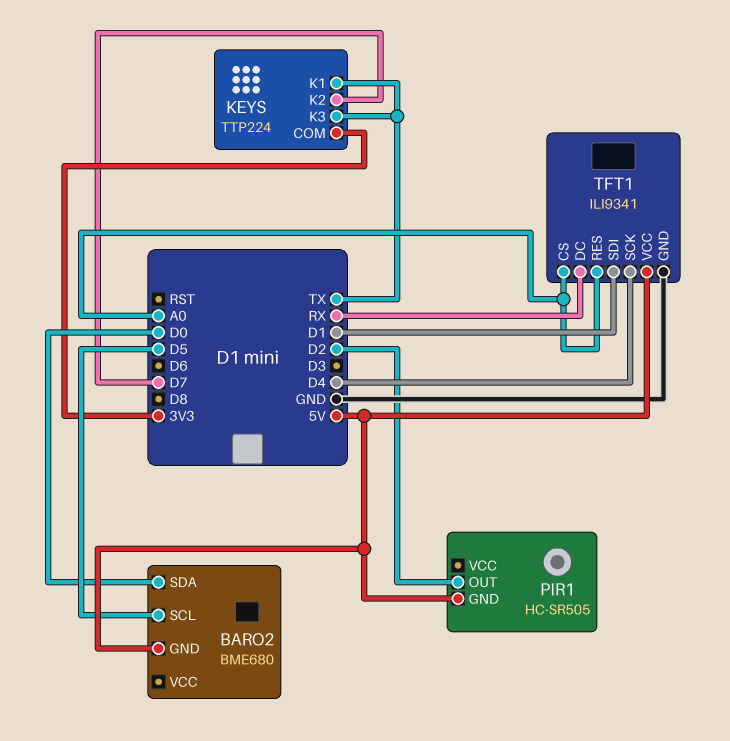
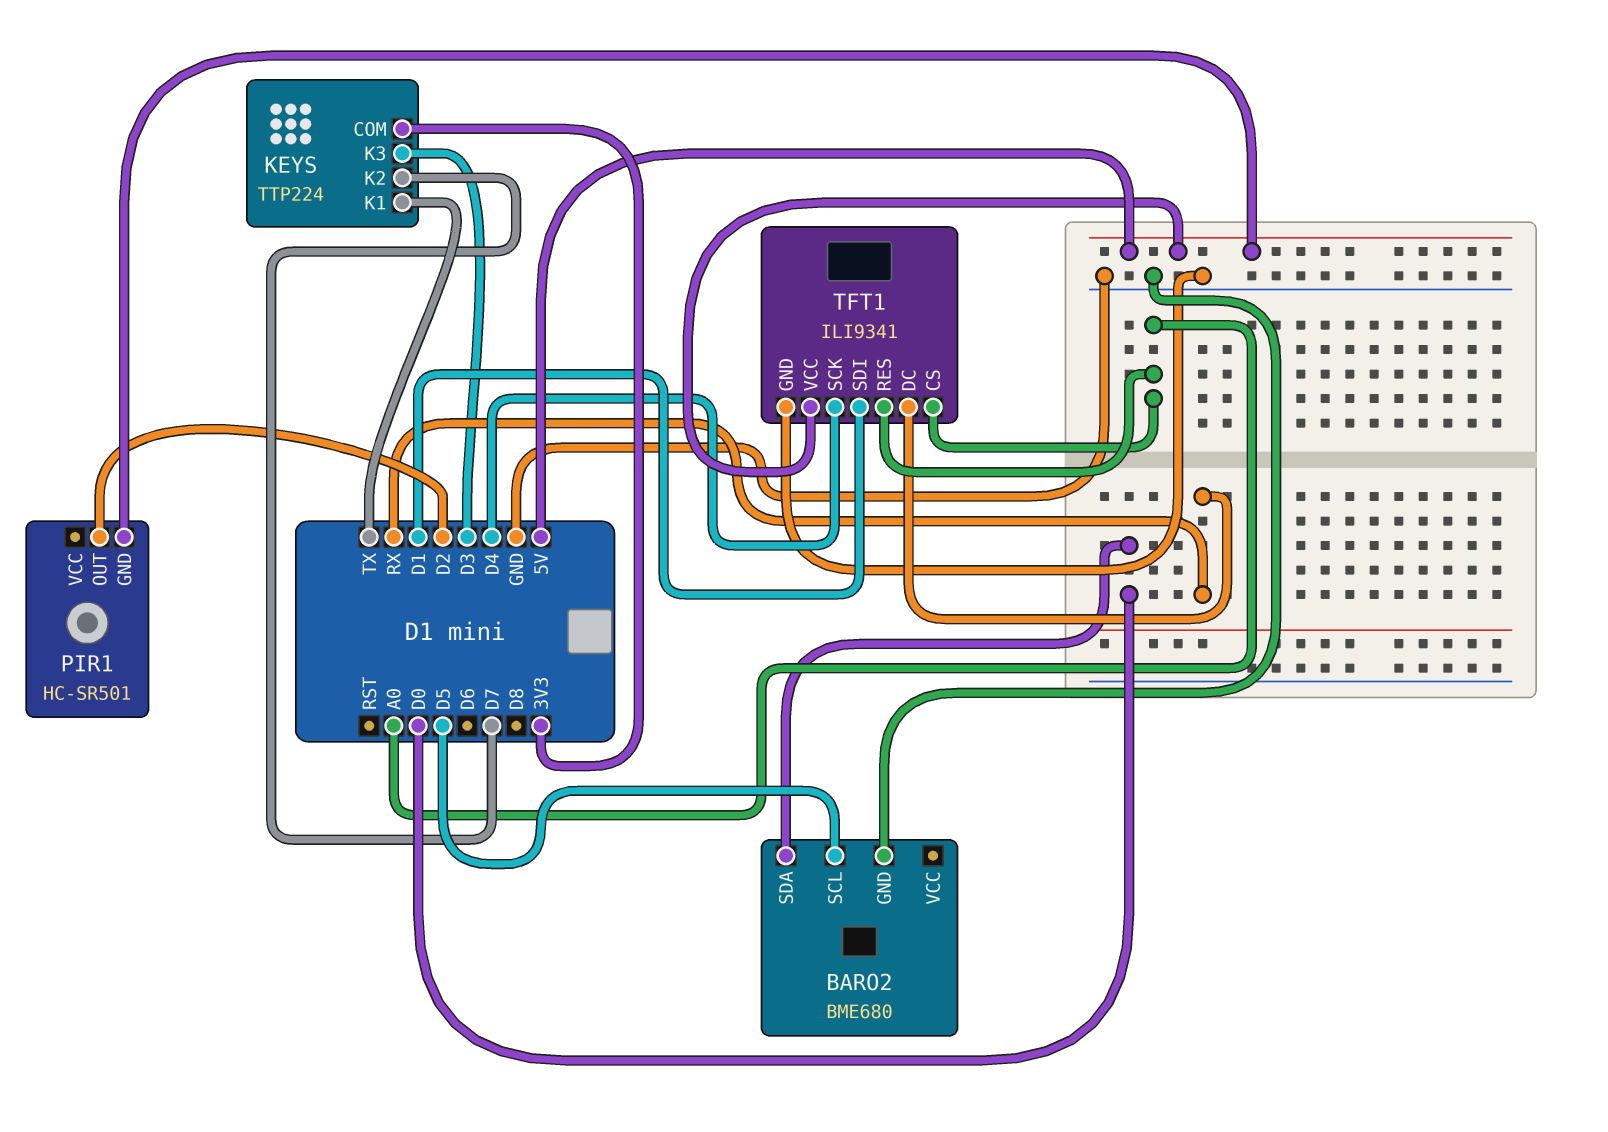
BARO2 pin GND: 5V -> GND
KEYS pin K3: TX -> D3
PIR1: HC-SR505 -> HC-SR501

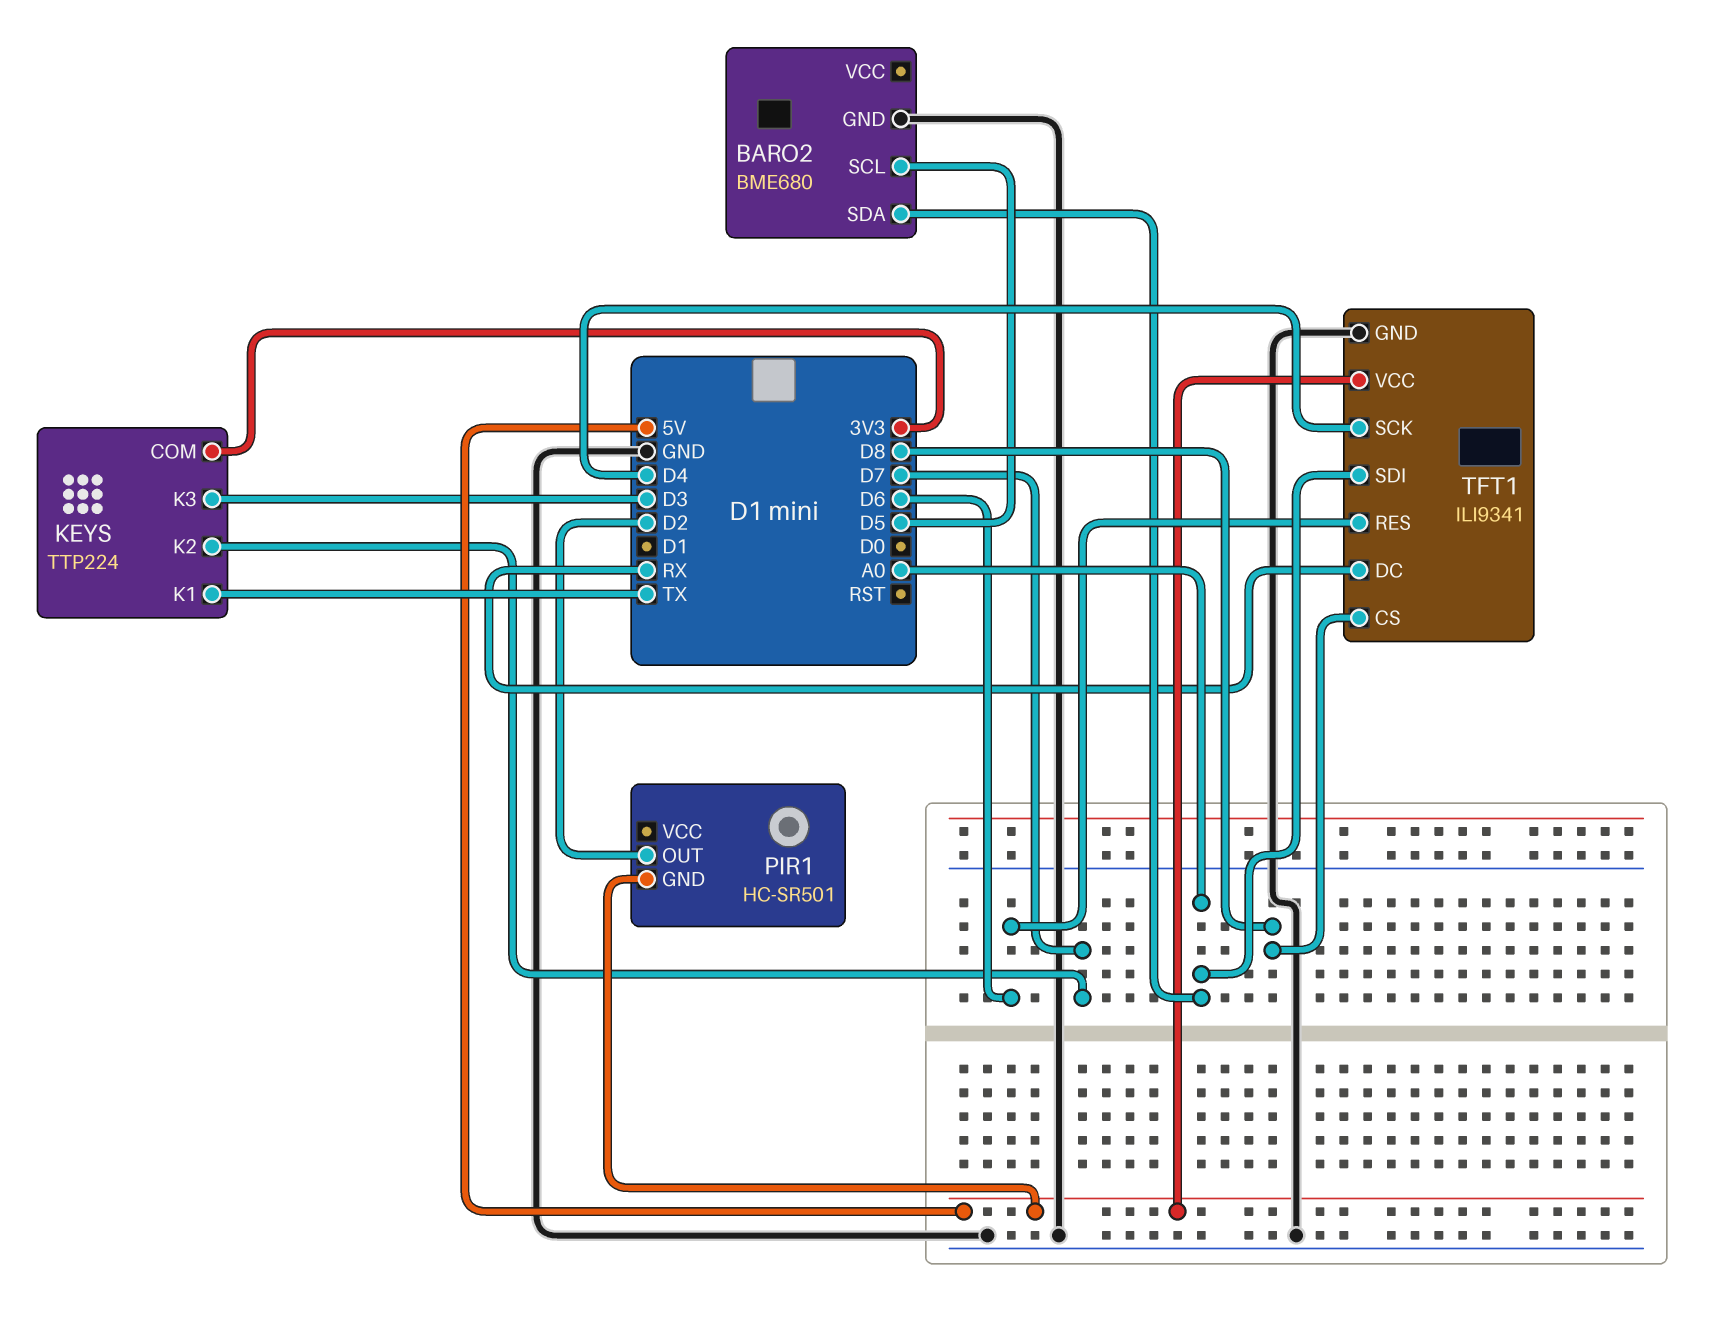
BARO2 pin SDA: D0 -> A0
TFT1 pin CS: A0 -> D8
TFT1 pin RES: A0 -> D6
TFT1 pin SDI: D1 -> A0

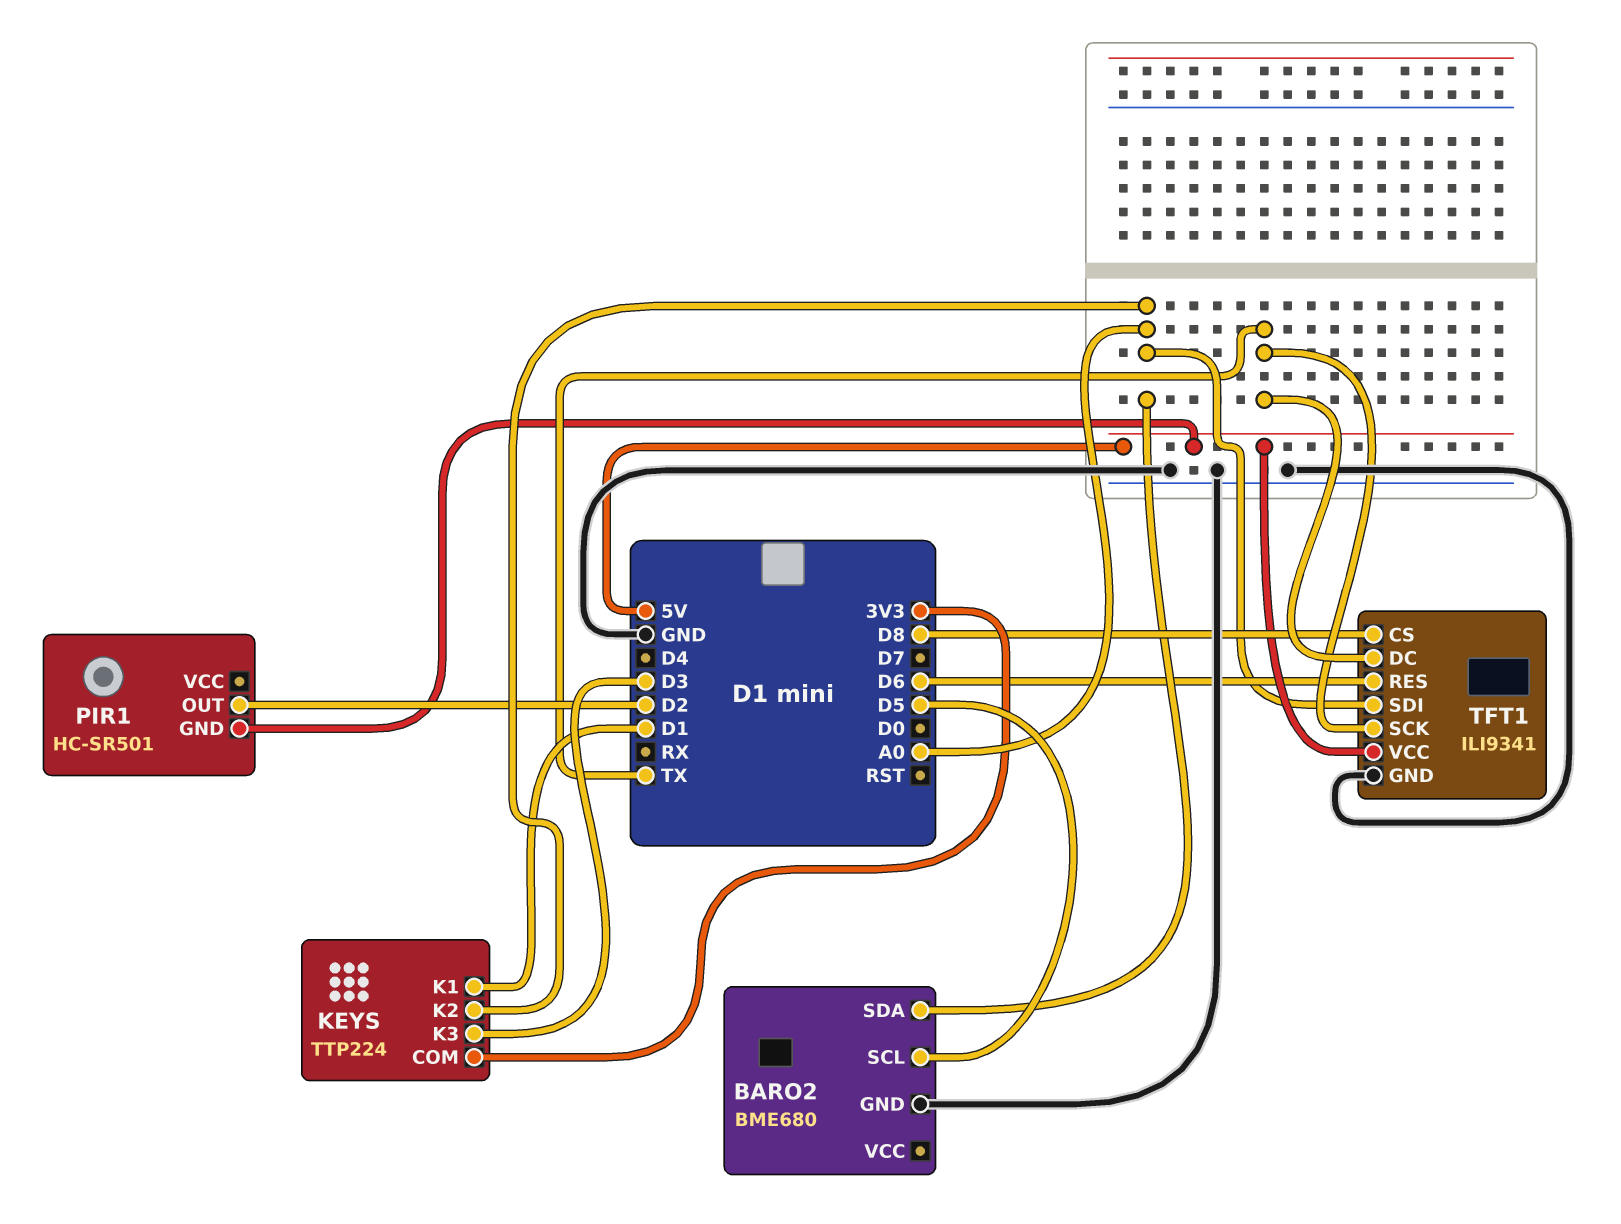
KEYS pin K1: TX -> D1
KEYS pin K2: D7 -> A0
TFT1 pin DC: RX -> TX
TFT1 pin SCK: D4 -> TX

